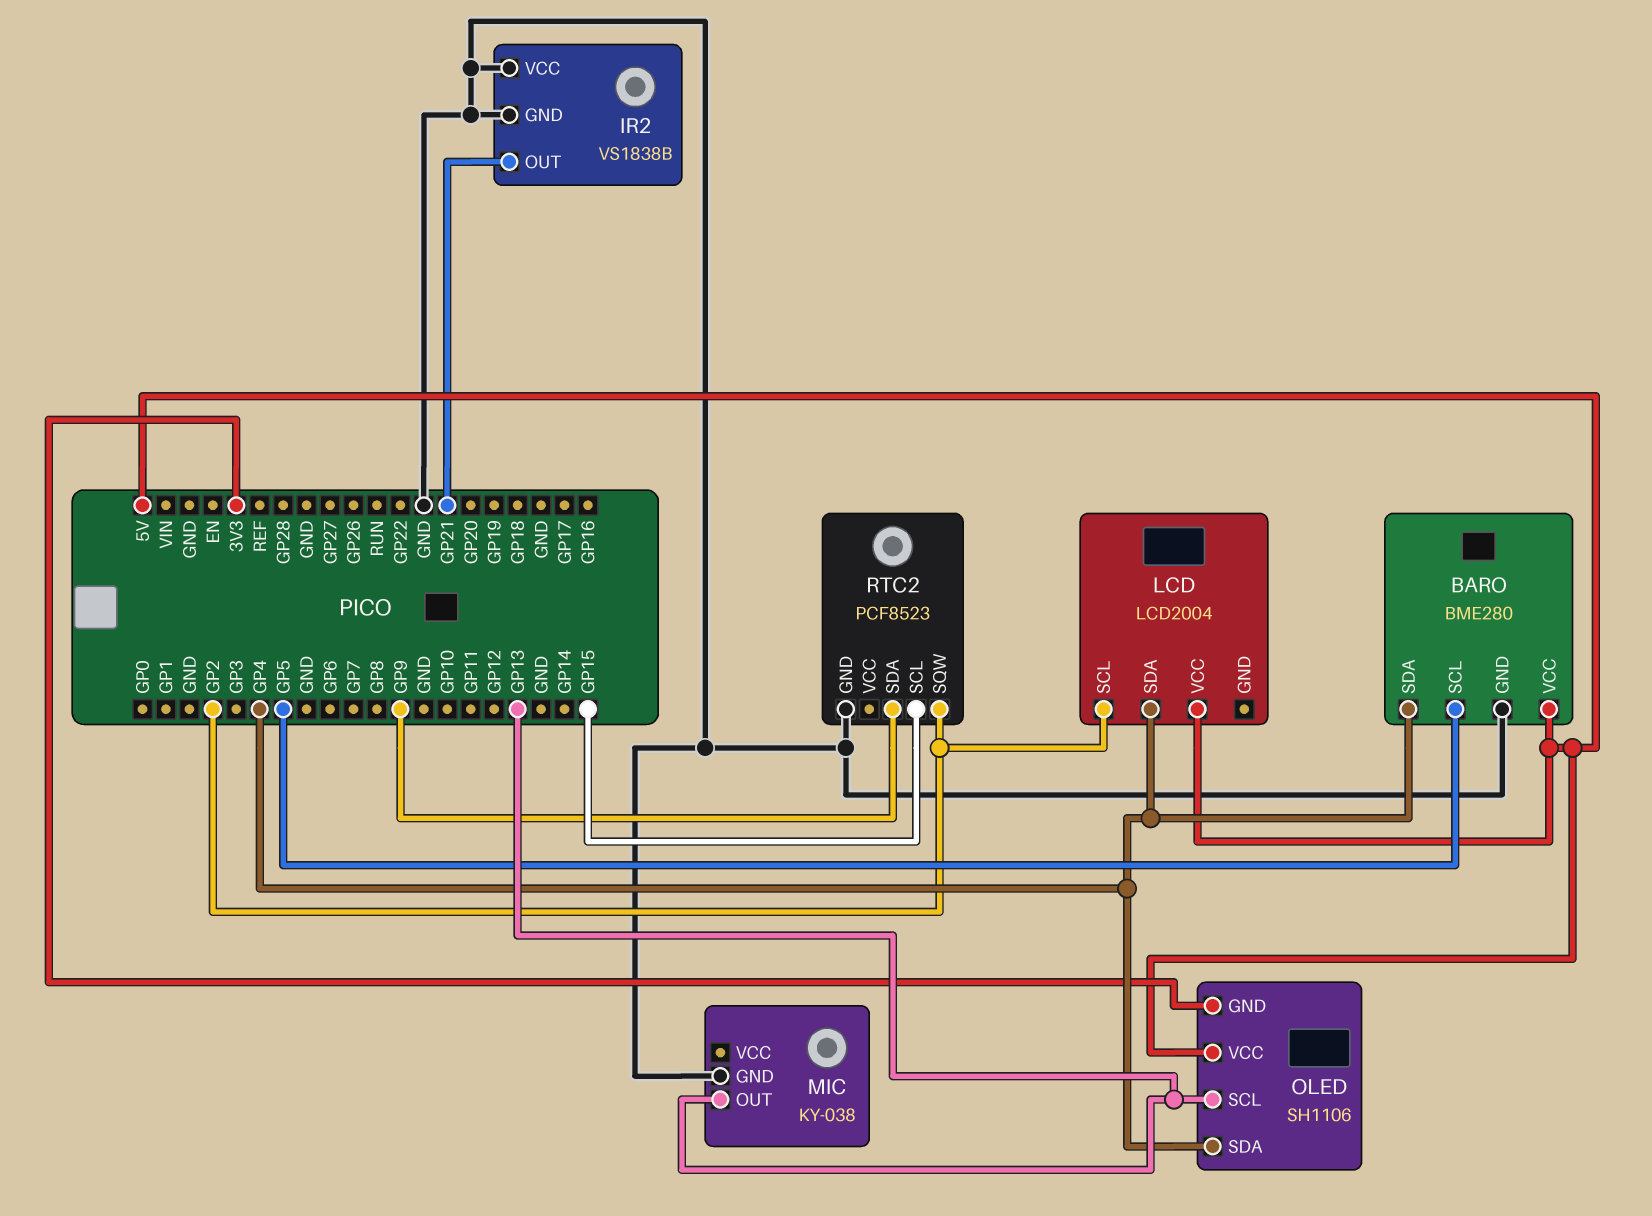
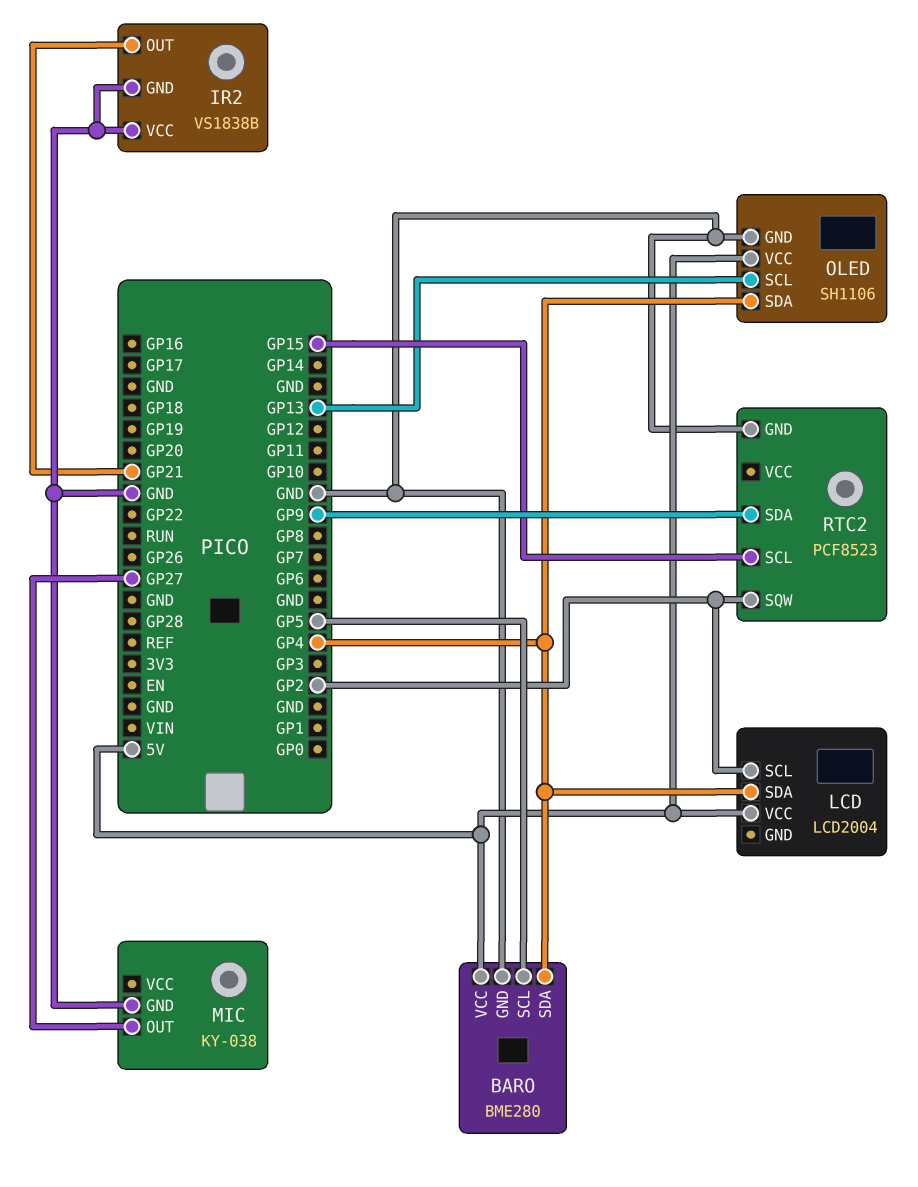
MIC pin OUT: GP13 -> GP27
OLED pin GND: 3V3 -> GND

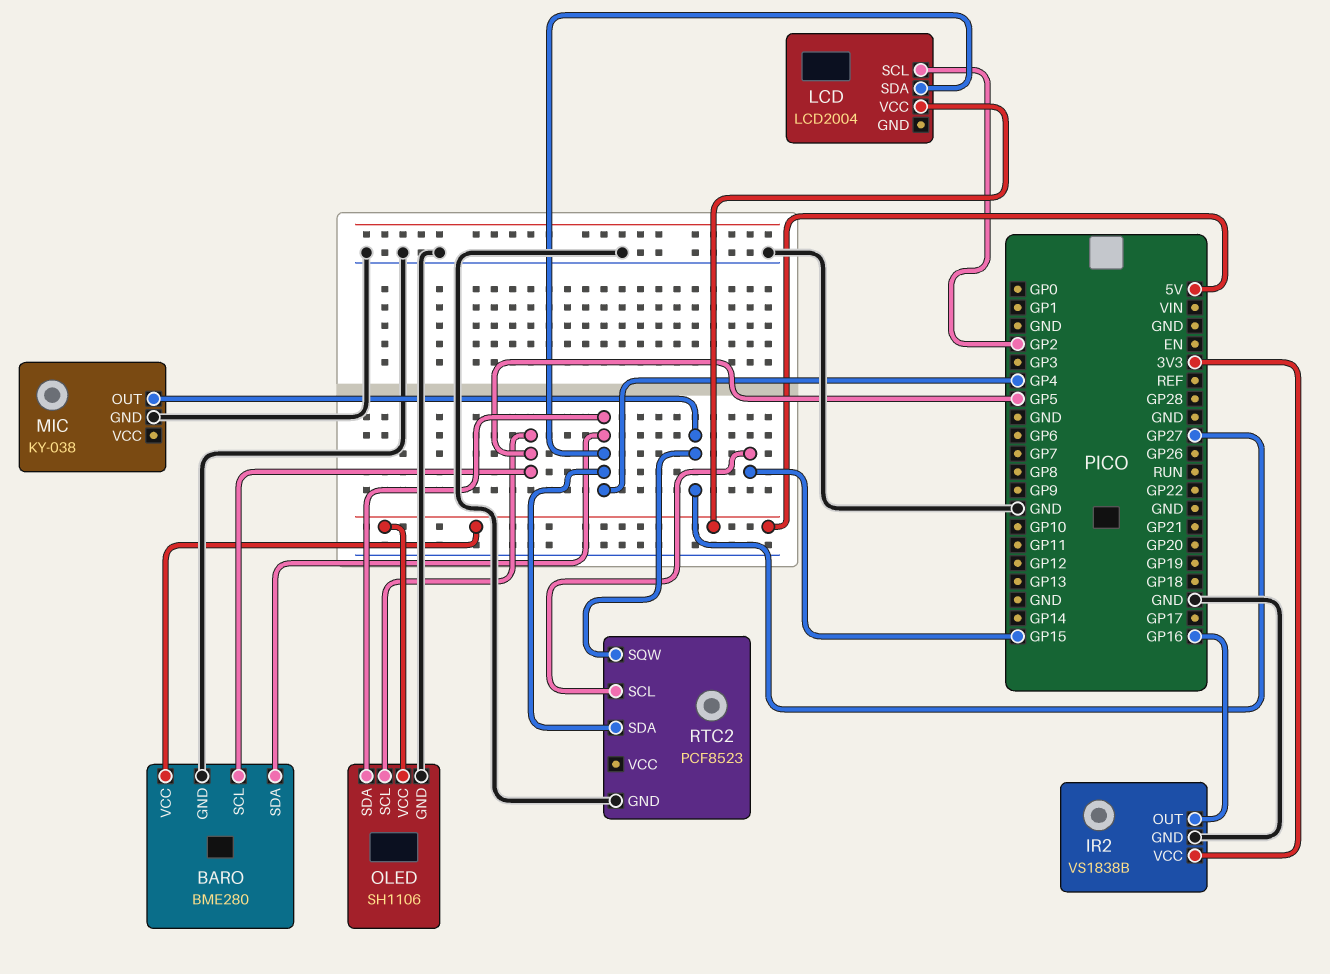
IR2 pin OUT: GP21 -> GP16
IR2 pin VCC: GND -> 3V3
OLED pin SCL: GP13 -> GP5
RTC2 pin SDA: GP9 -> GP4
RTC2 pin SQW: GP2 -> GP27

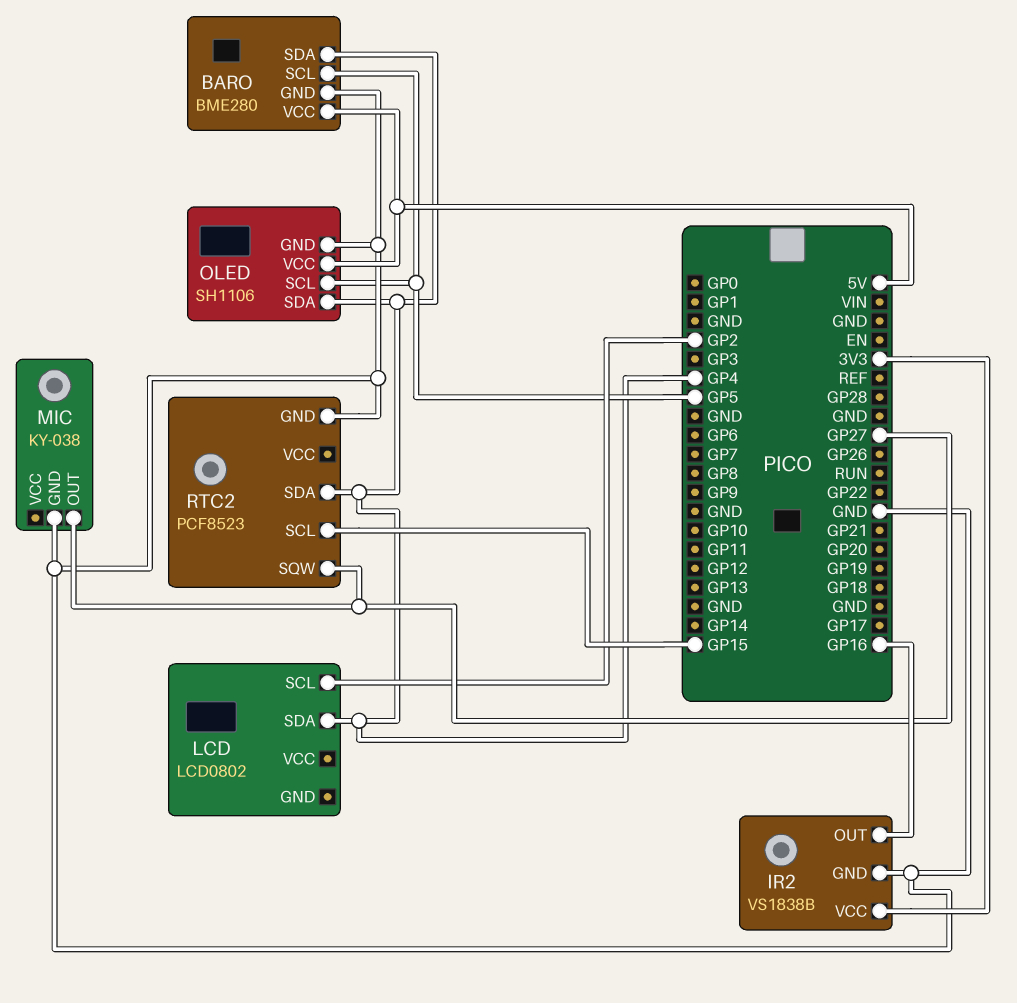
LCD: LCD2004 -> LCD0802
LCD pin VCC: 5V -> none

